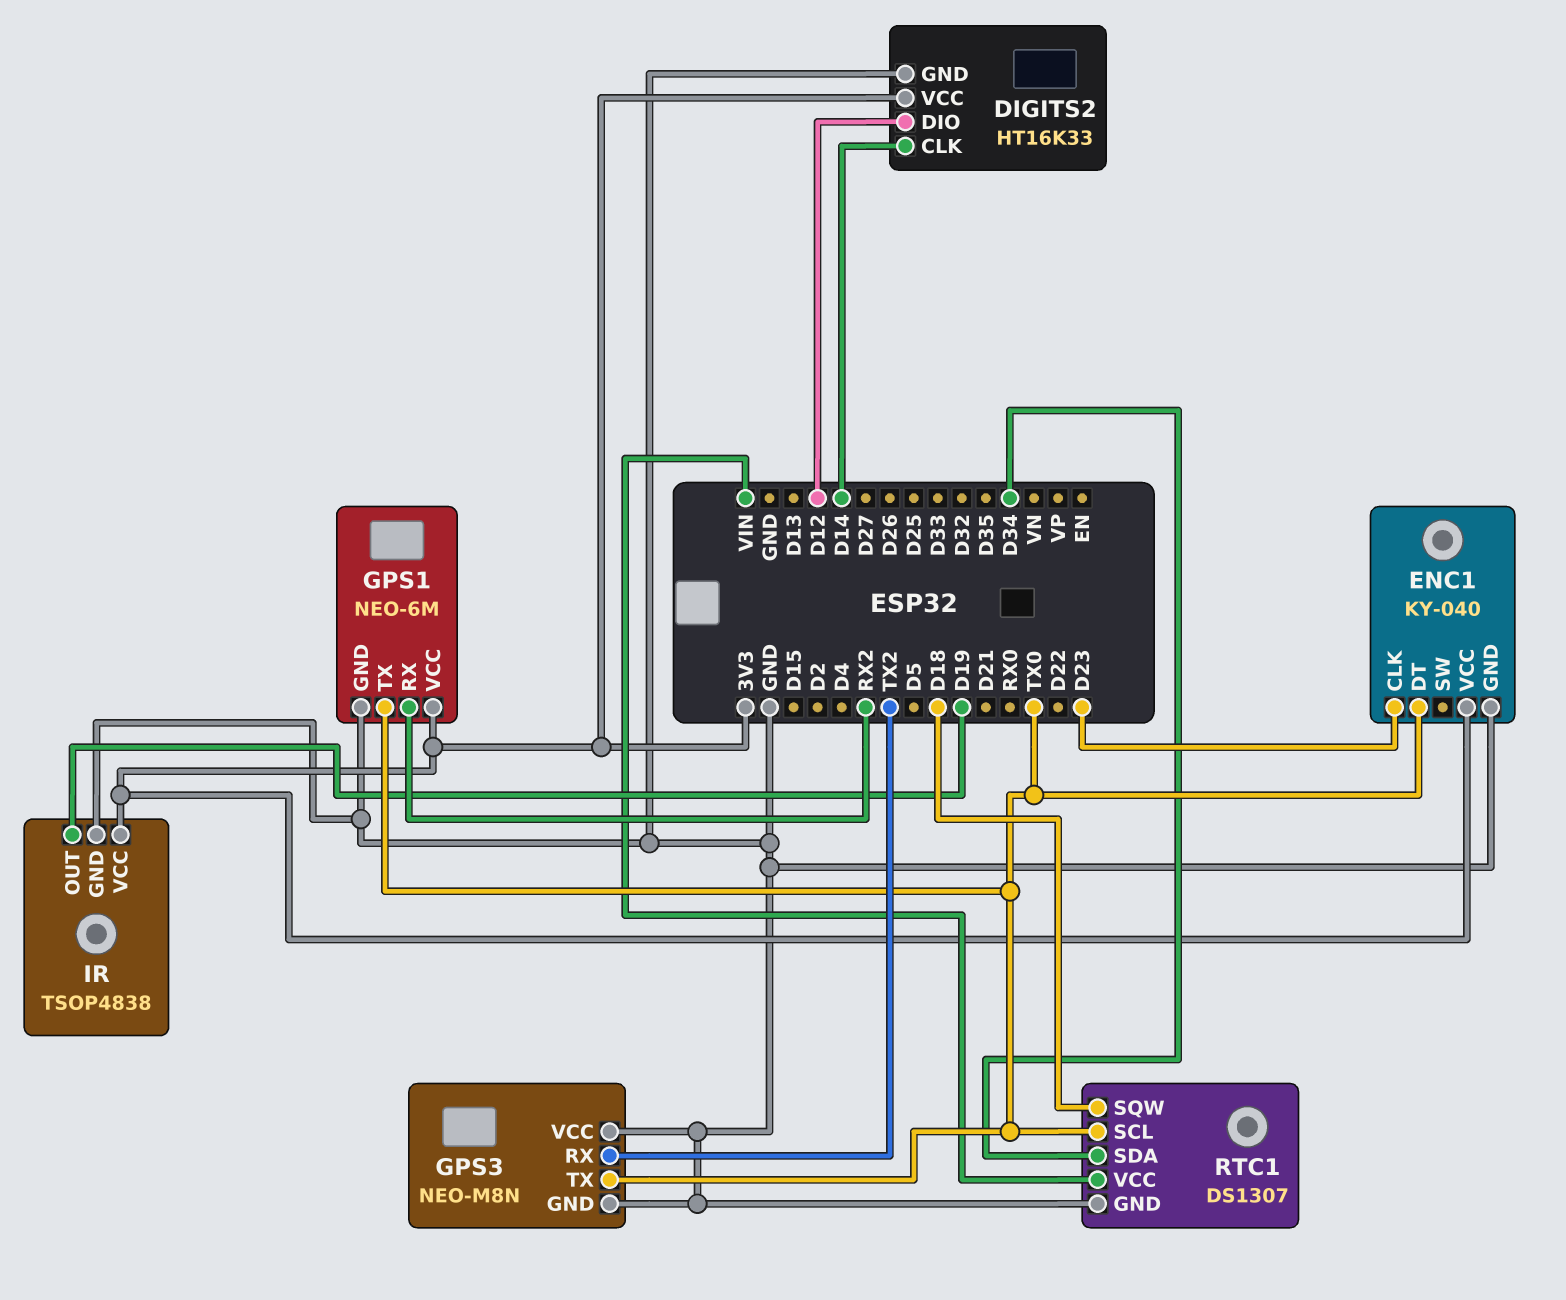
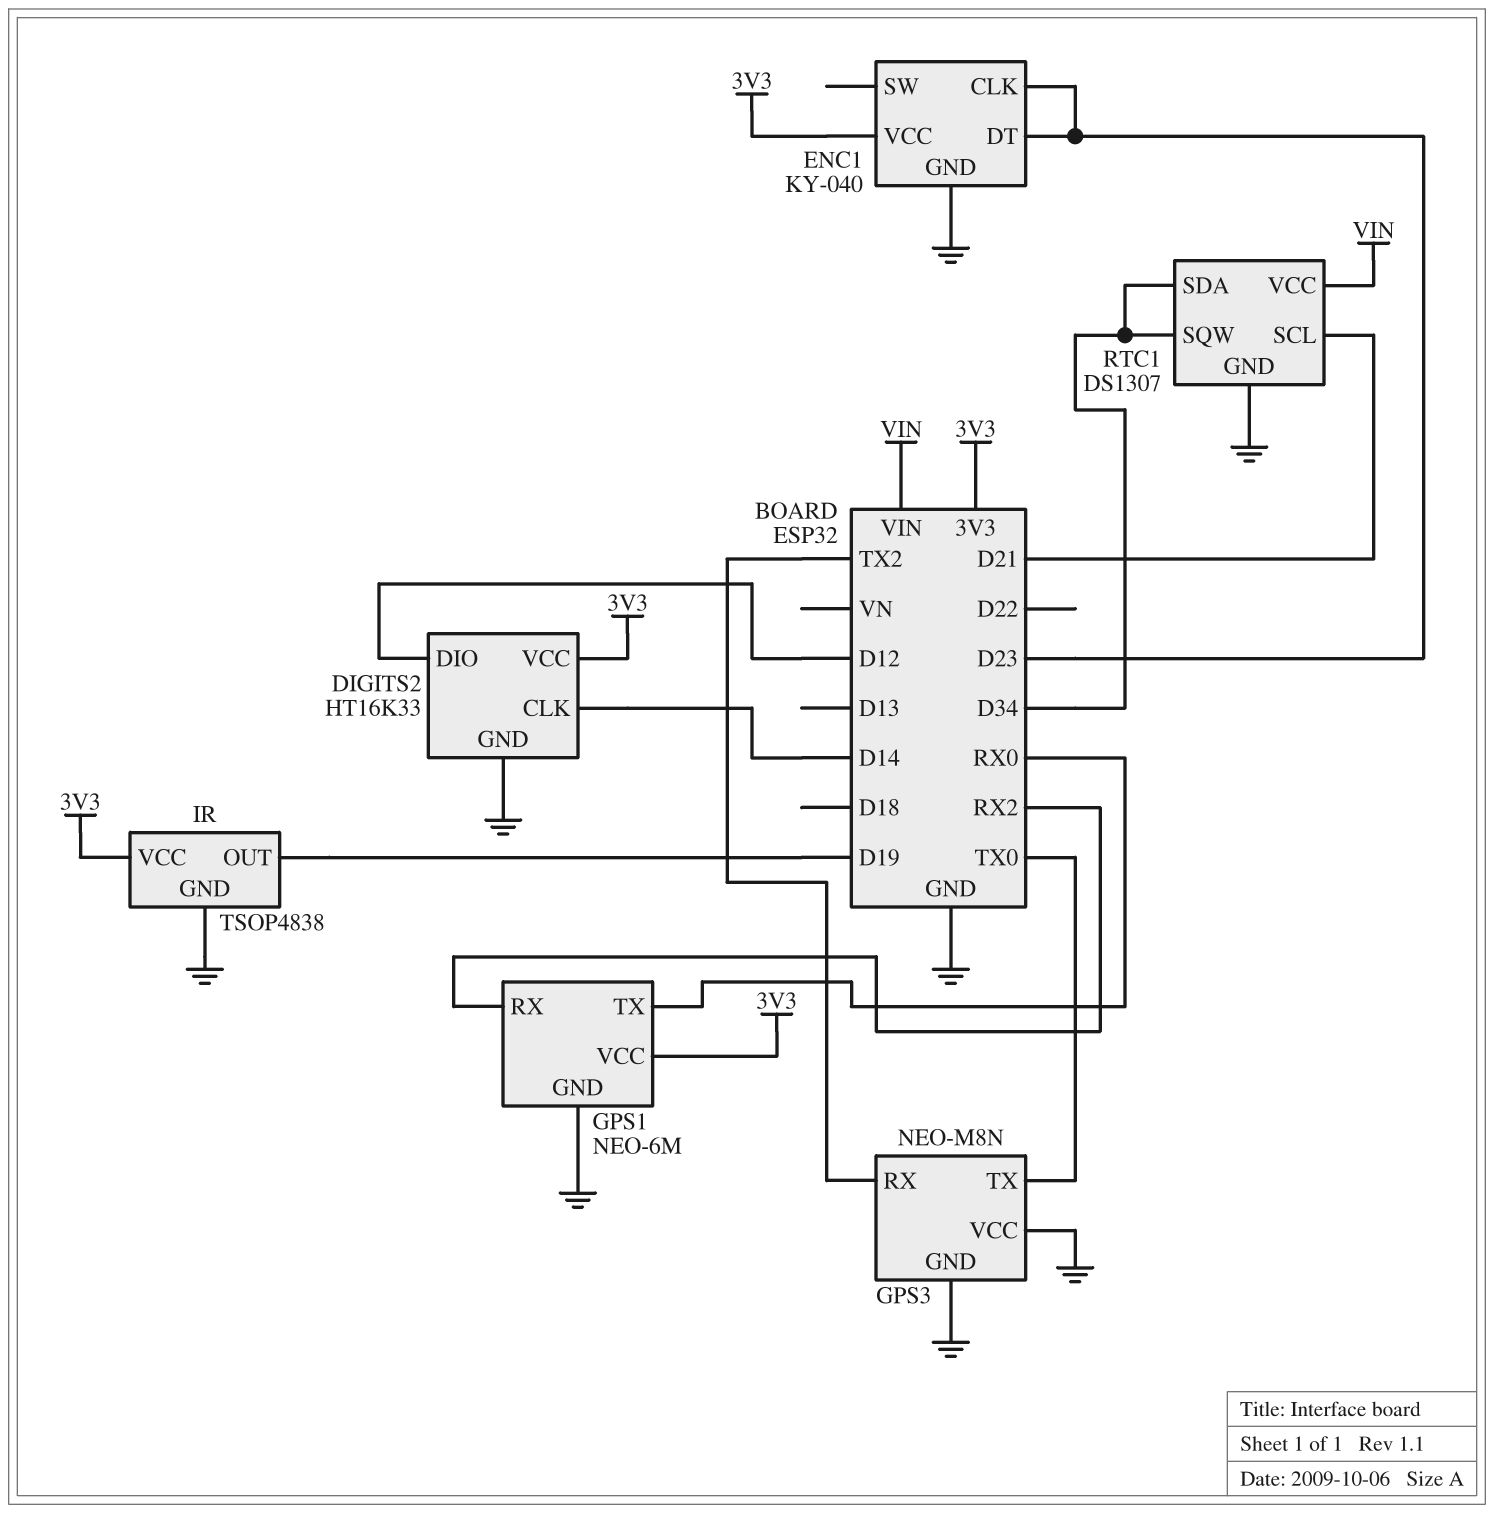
ENC1 pin DT: TX0 -> D23
GPS1 pin TX: TX0 -> RX0
RTC1 pin SCL: TX0 -> D21
RTC1 pin SQW: D18 -> D34

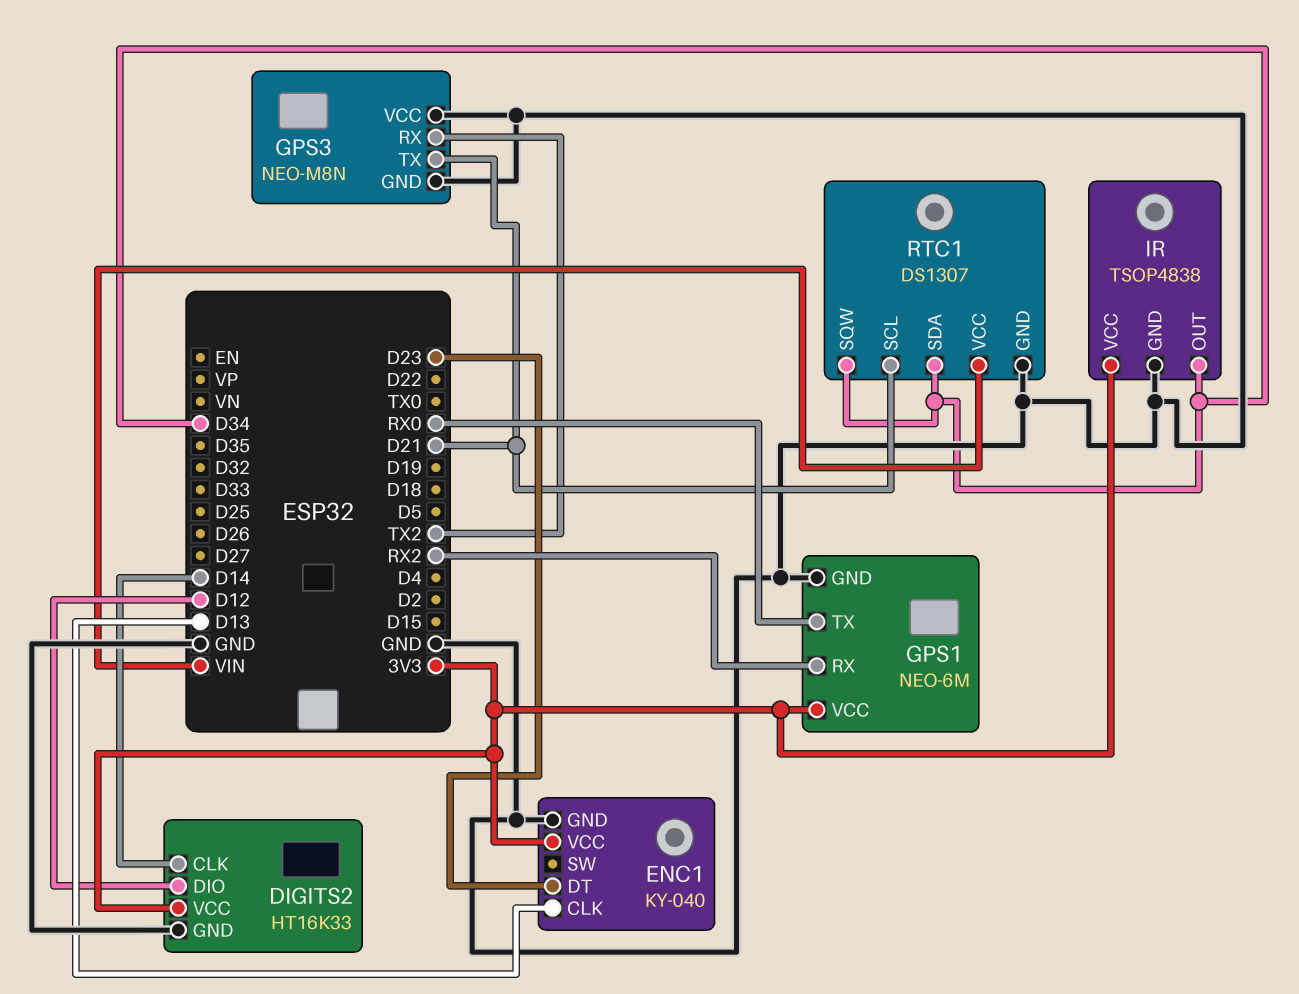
ENC1 pin CLK: D23 -> D13
GPS3 pin TX: TX0 -> D21
IR pin OUT: D19 -> D34

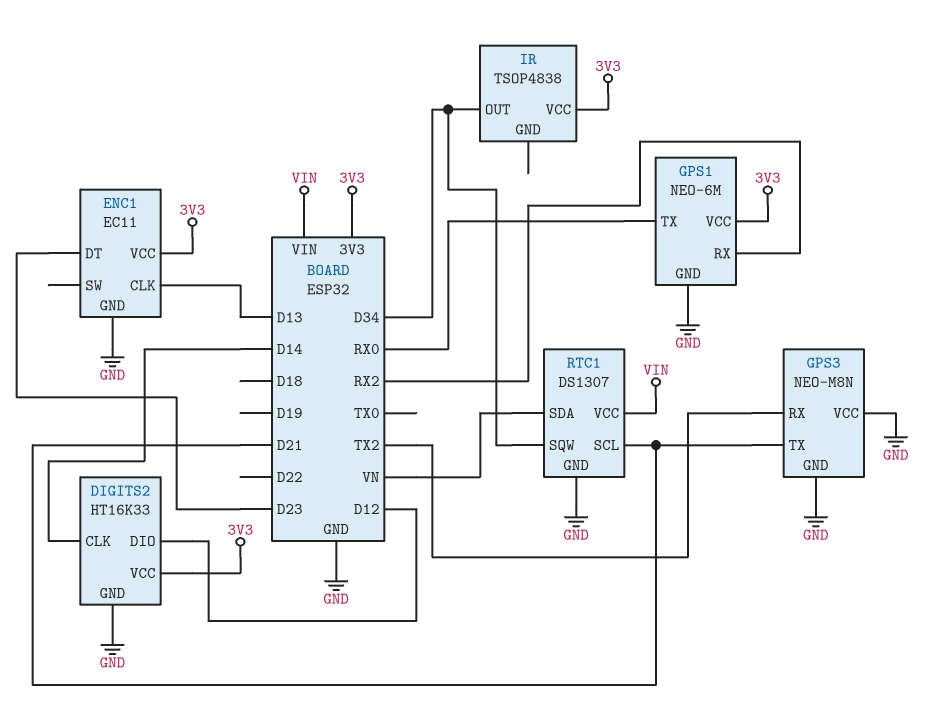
ENC1: KY-040 -> EC11
IR pin GND: GND -> none
RTC1 pin SDA: D34 -> VN

